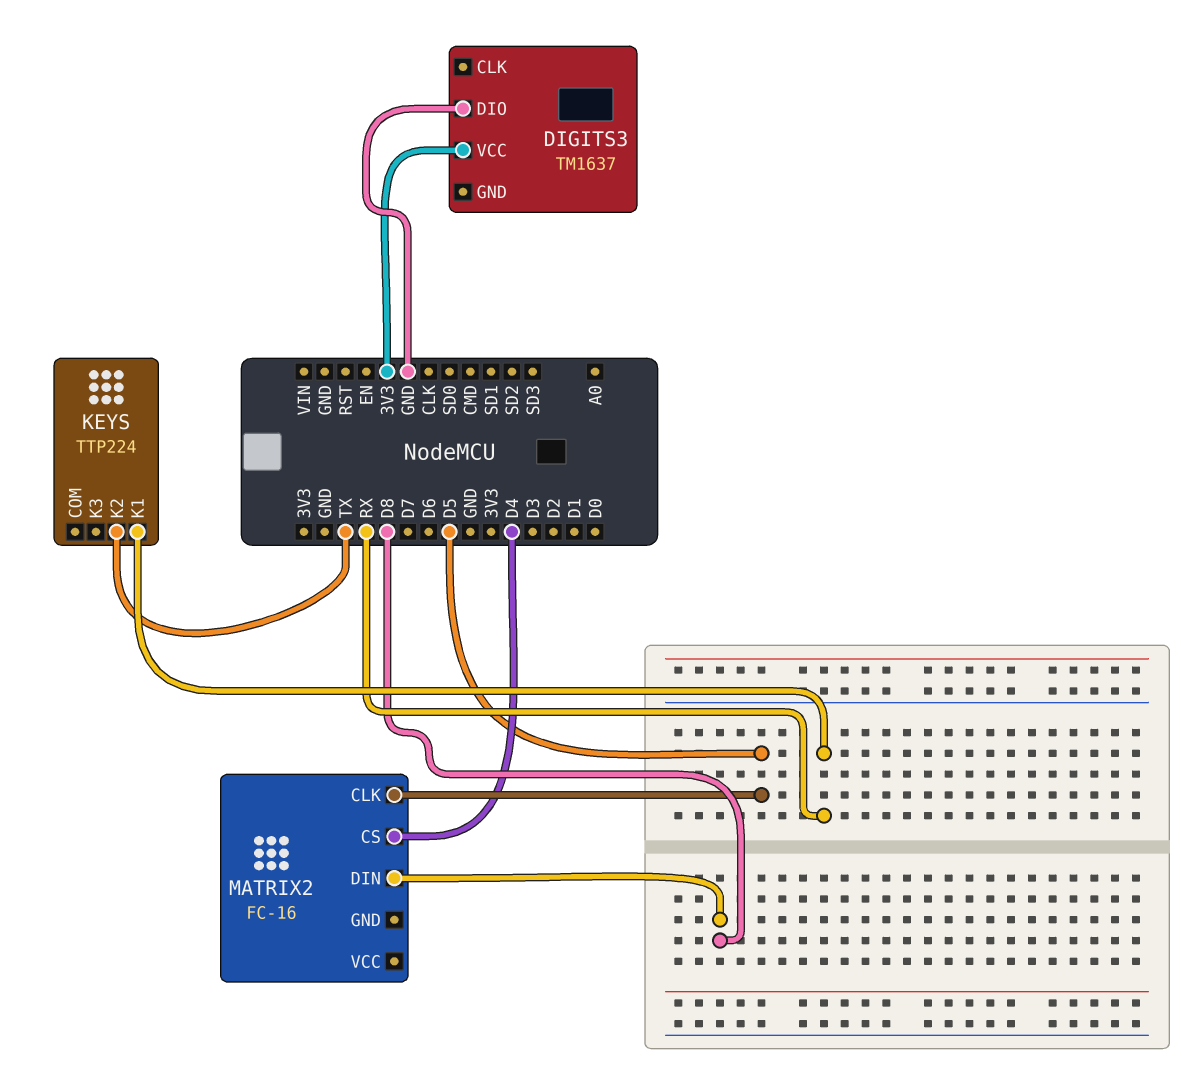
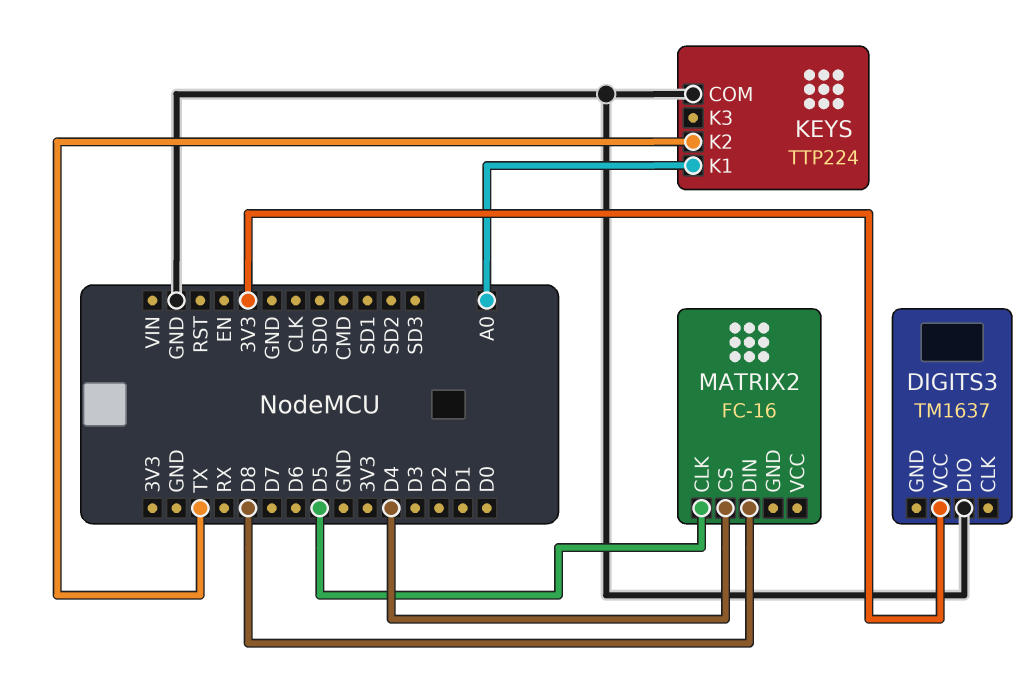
KEYS pin COM: none -> GND
KEYS pin K1: RX -> A0

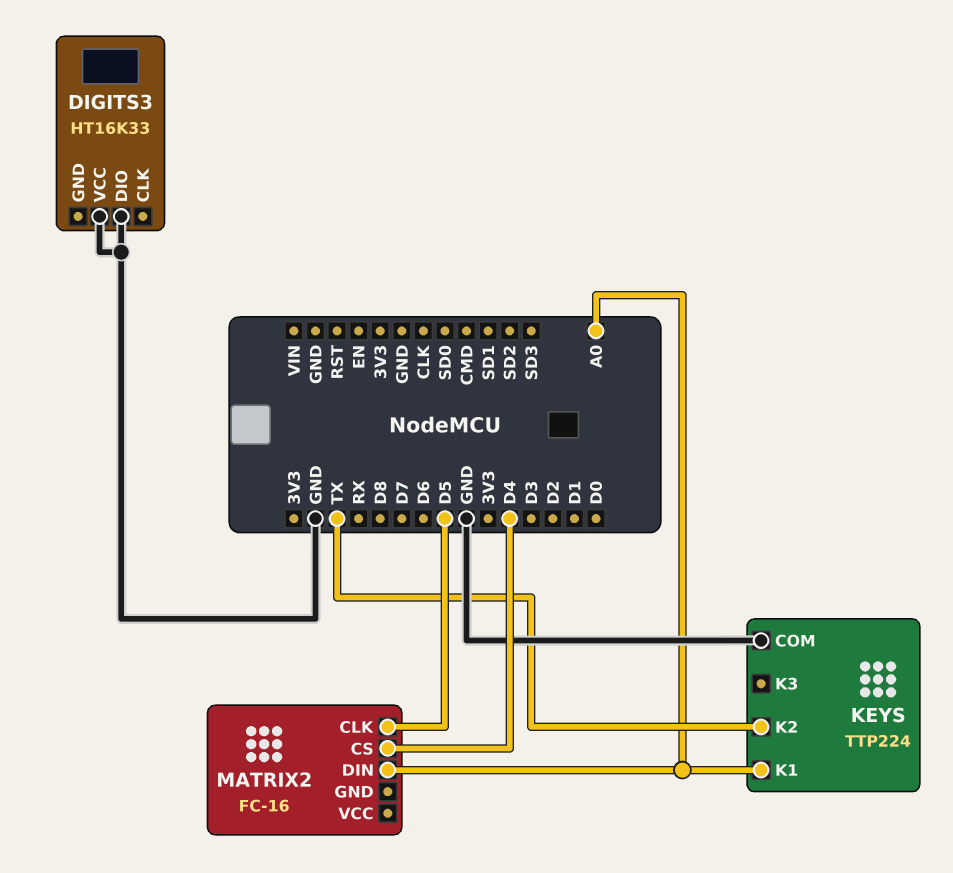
DIGITS3: TM1637 -> HT16K33
DIGITS3 pin VCC: 3V3 -> GND
MATRIX2 pin DIN: D8 -> A0

